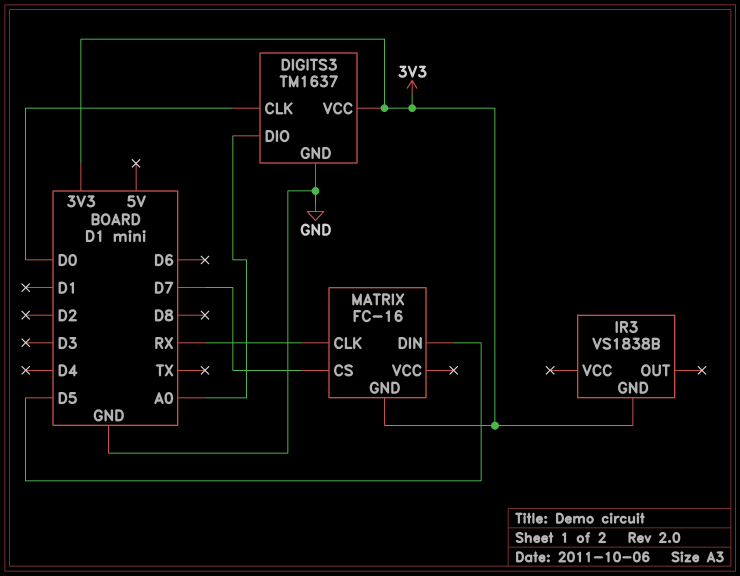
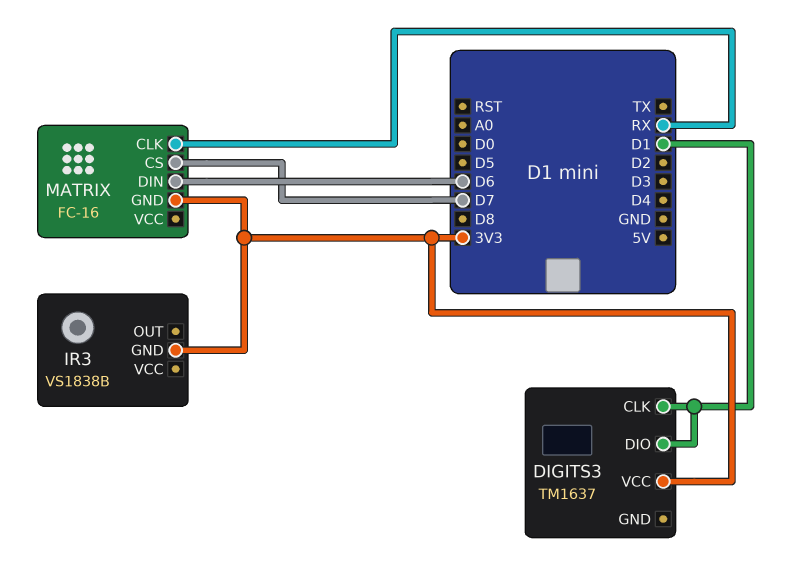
DIGITS3 pin CLK: D0 -> D1
DIGITS3 pin DIO: A0 -> D1
DIGITS3 pin GND: GND -> none
MATRIX pin DIN: D5 -> D6

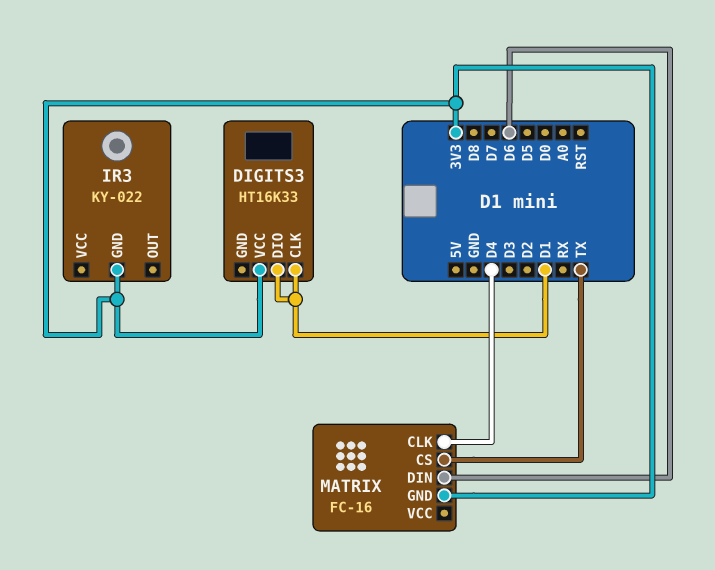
DIGITS3: TM1637 -> HT16K33
IR3: VS1838B -> KY-022
MATRIX pin CLK: RX -> D4
MATRIX pin CS: D7 -> TX

